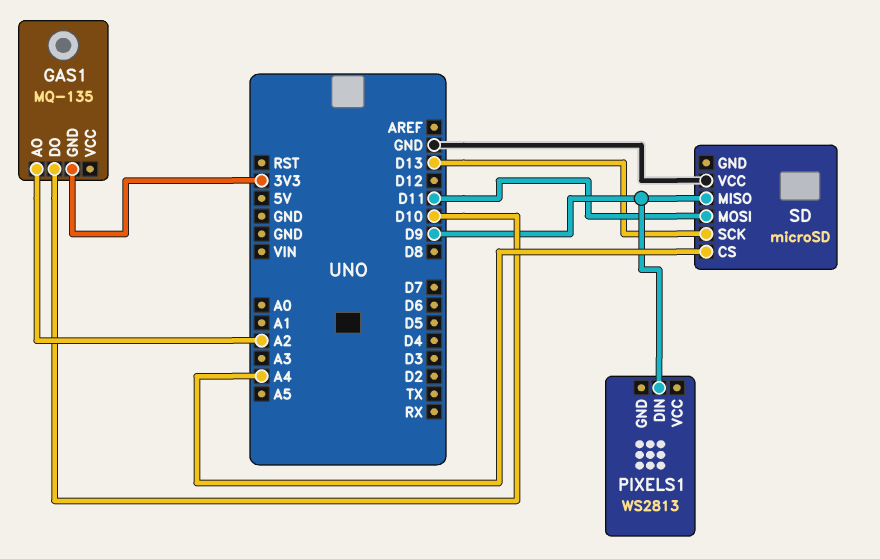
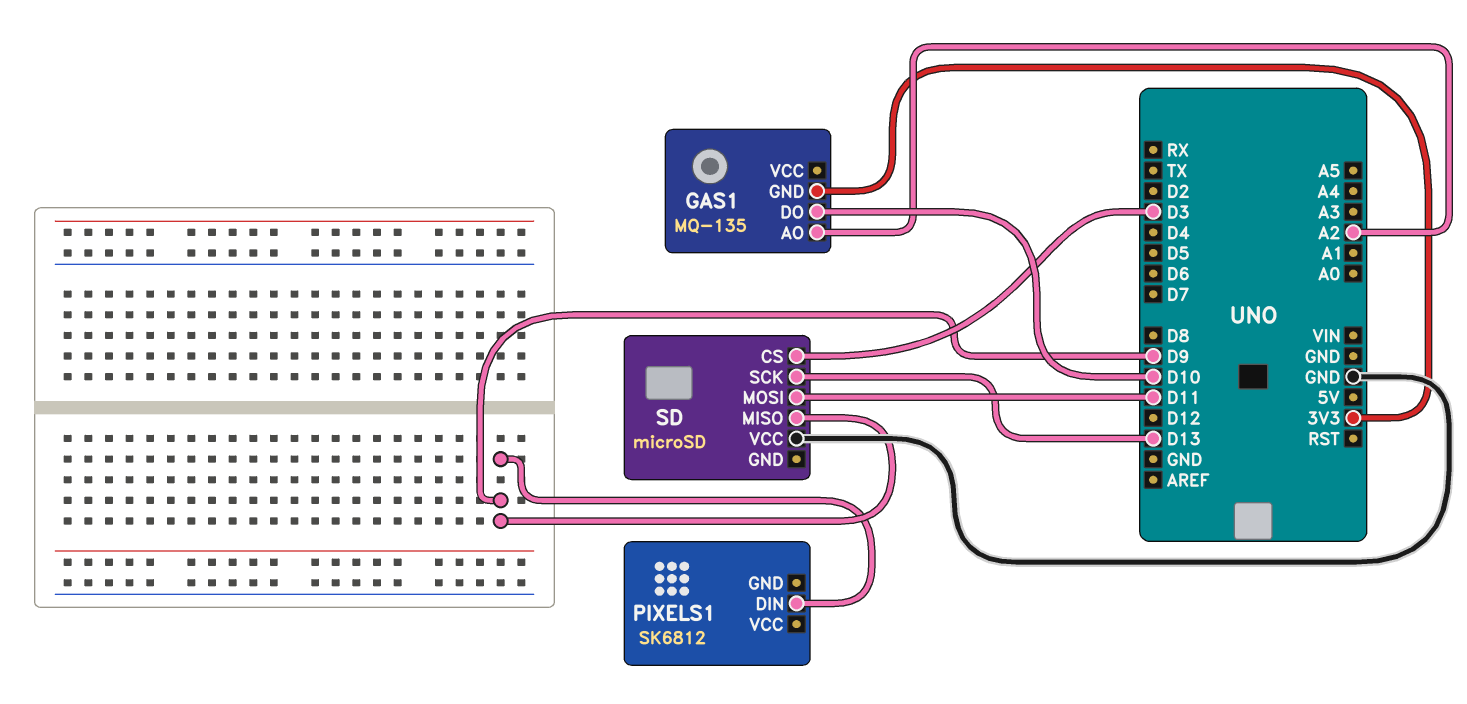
PIXELS1: WS2813 -> SK6812
SD pin CS: A4 -> D3

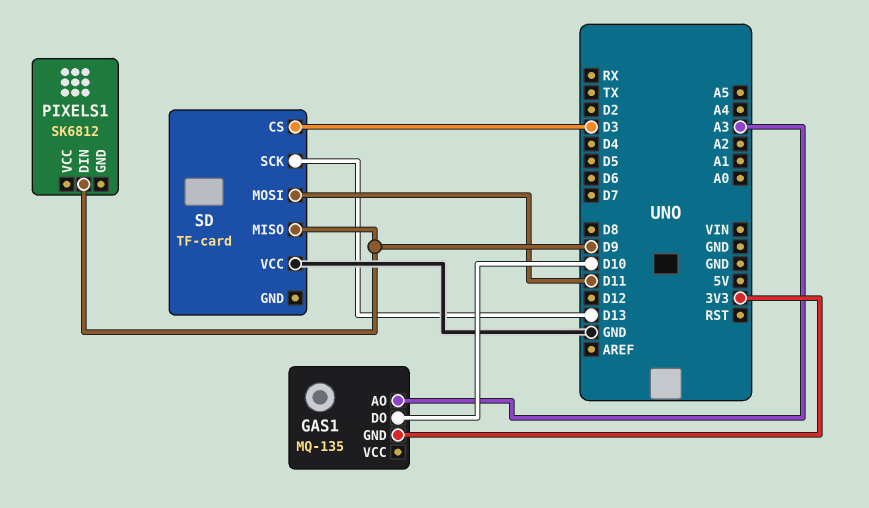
GAS1 pin AO: A2 -> A3
SD: microSD -> TF-card

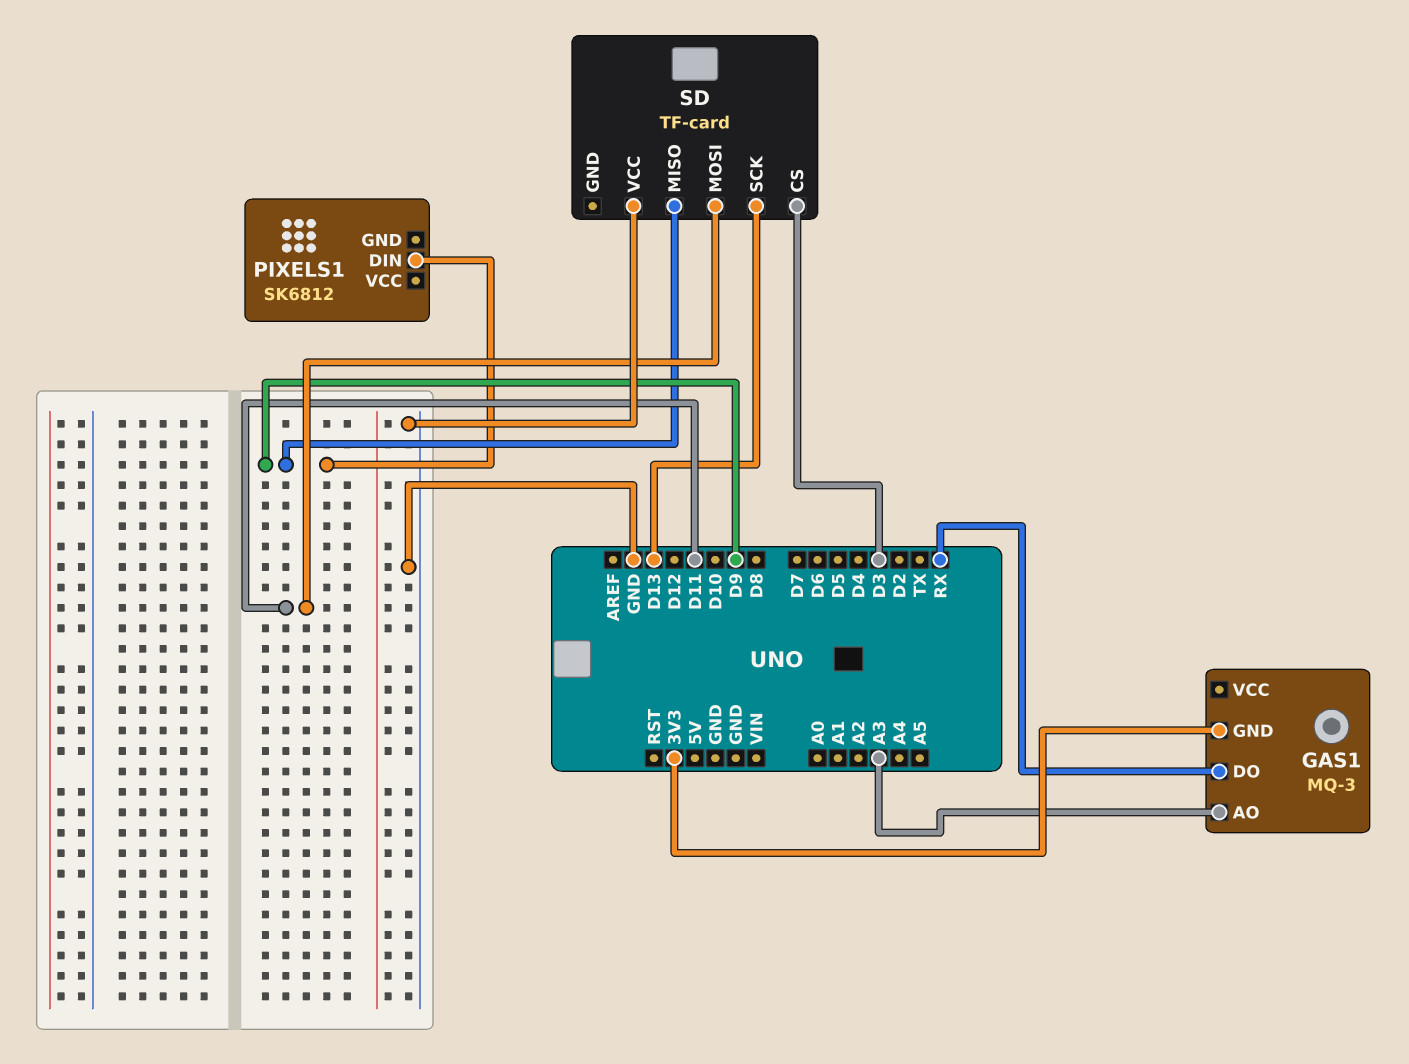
GAS1: MQ-135 -> MQ-3
GAS1 pin DO: D10 -> RX

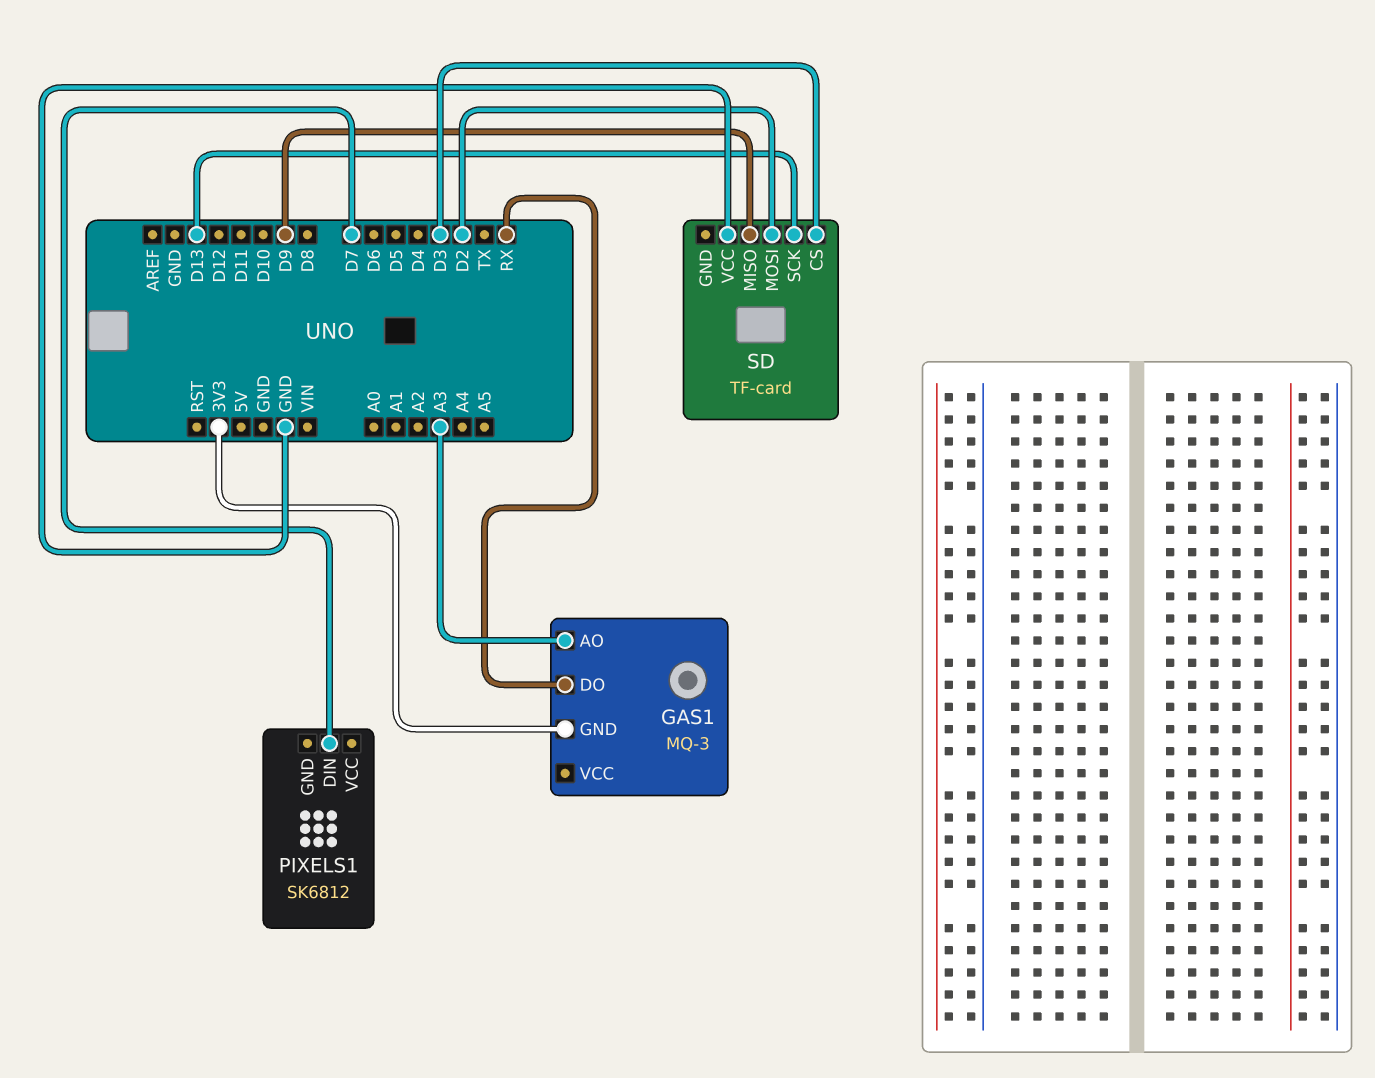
PIXELS1 pin DIN: D9 -> D7
SD pin MOSI: D11 -> D2

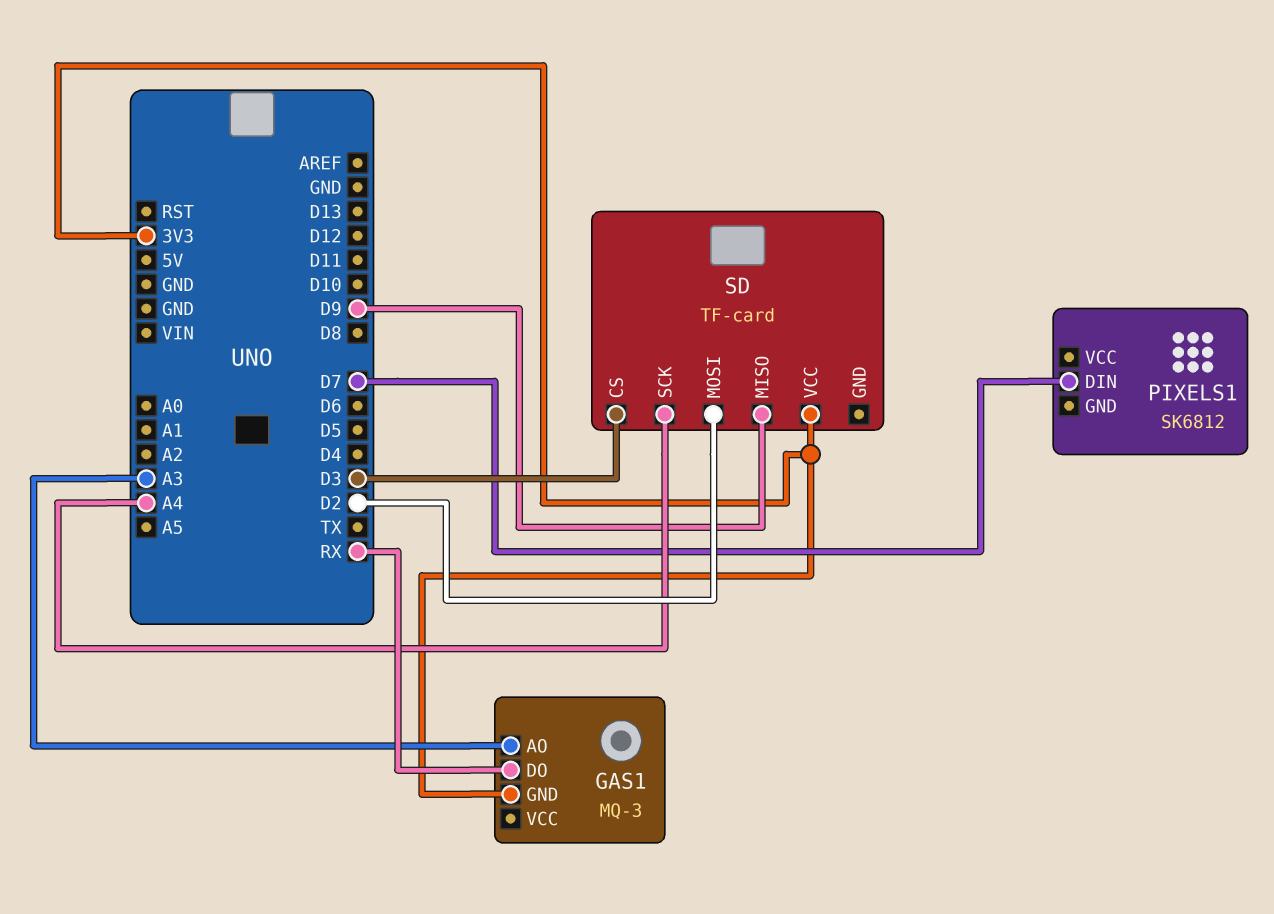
SD pin SCK: D13 -> A4
SD pin VCC: GND -> 3V3

